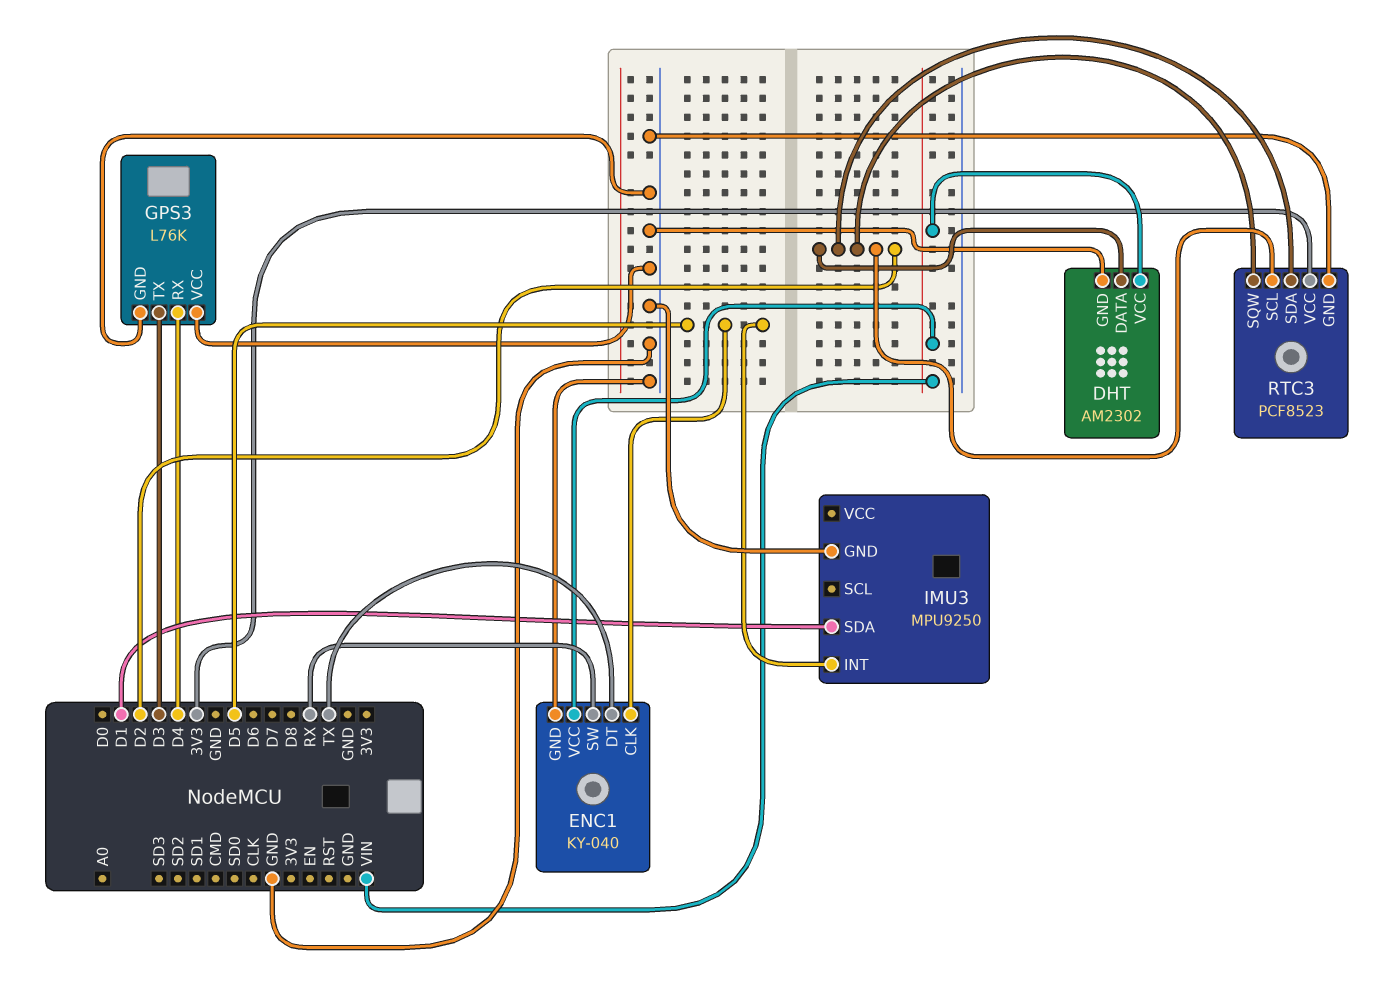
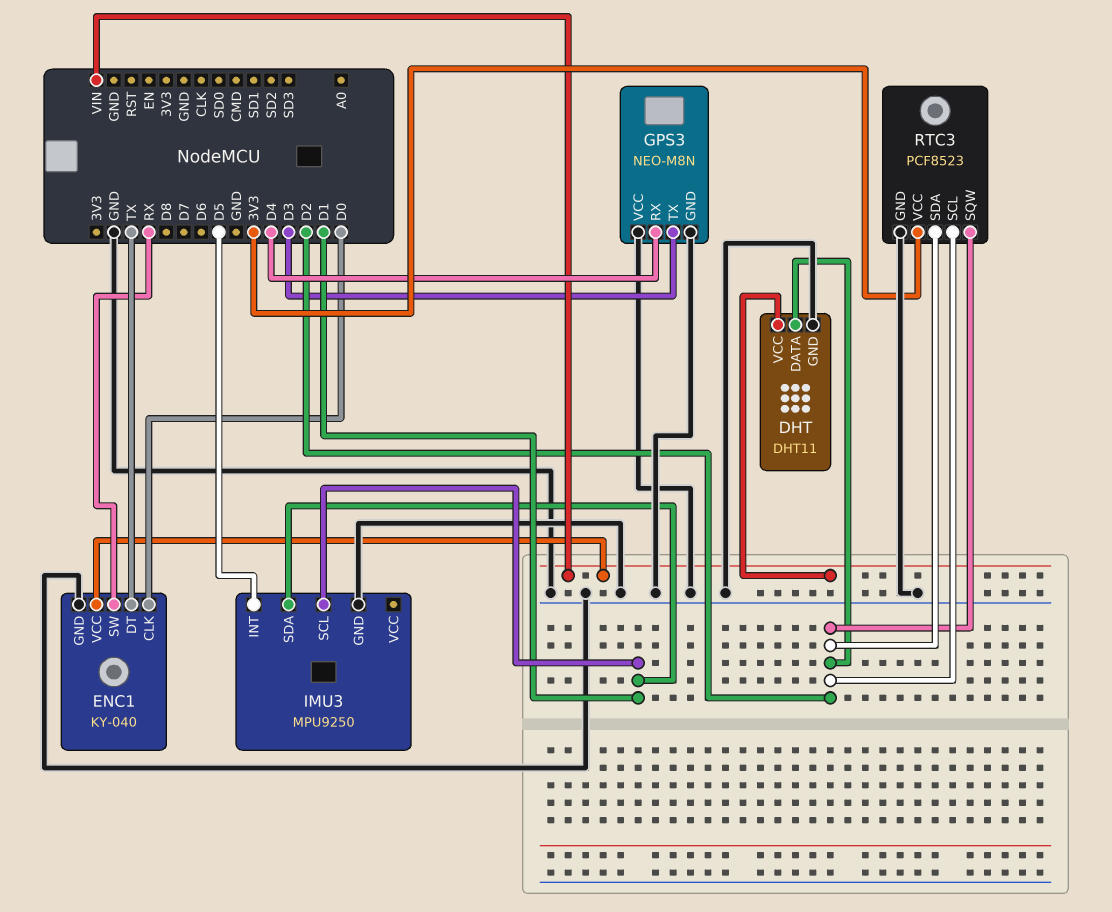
DHT: AM2302 -> DHT11
ENC1 pin CLK: D5 -> D0
GPS3: L76K -> NEO-M8N
IMU3 pin SCL: none -> D1

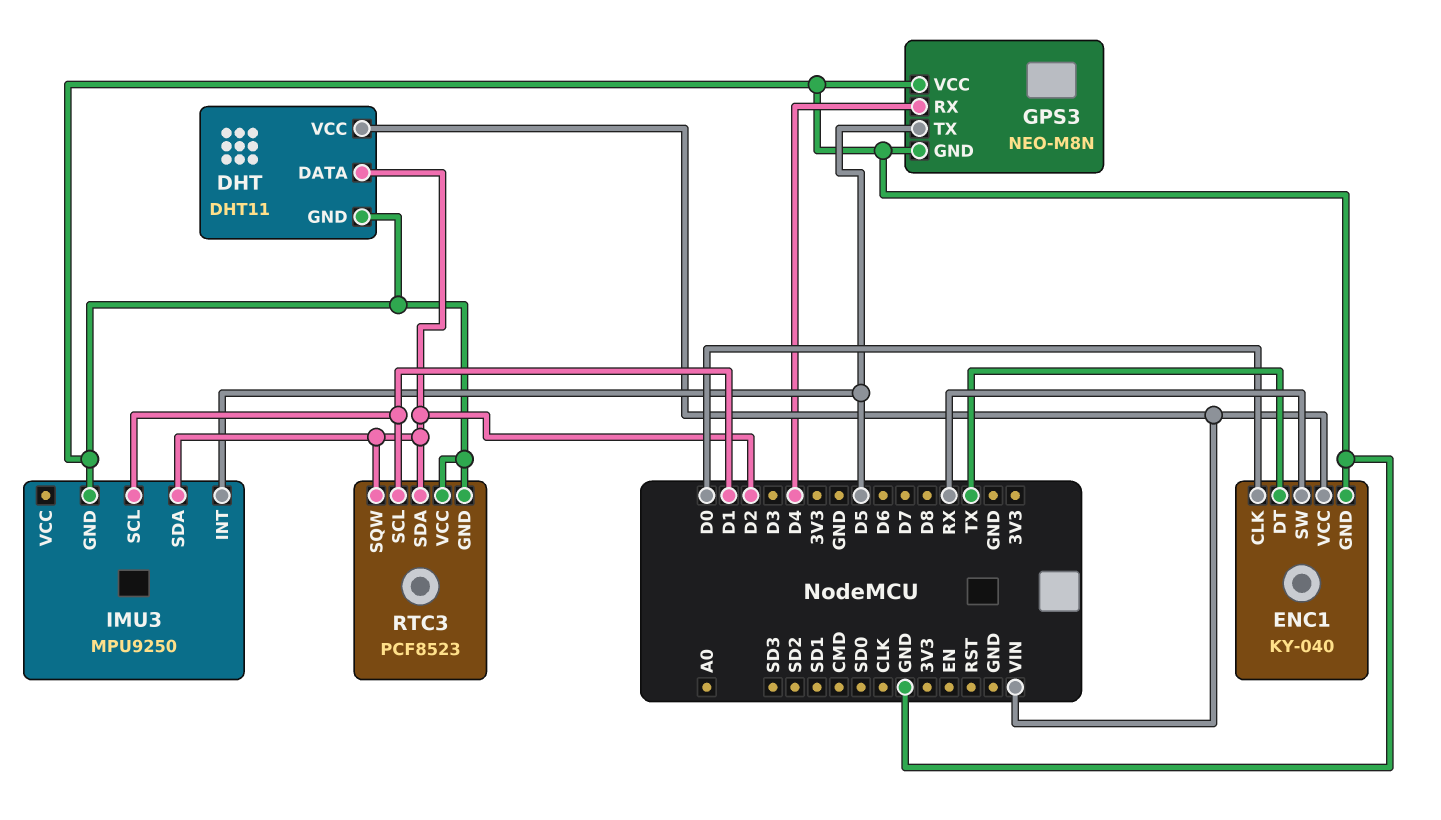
GPS3 pin TX: D3 -> D5
IMU3 pin SDA: D1 -> D2
RTC3 pin SCL: D2 -> D1
RTC3 pin VCC: 3V3 -> GND

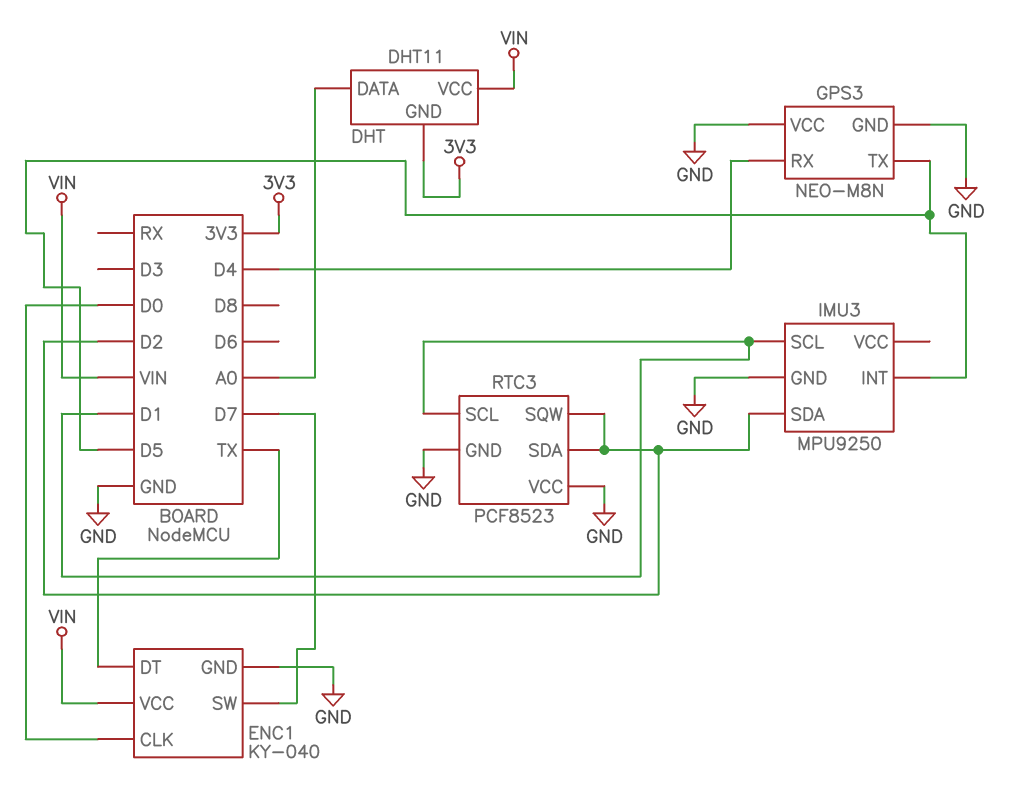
DHT pin DATA: D2 -> A0
DHT pin GND: GND -> 3V3
ENC1 pin SW: RX -> D7

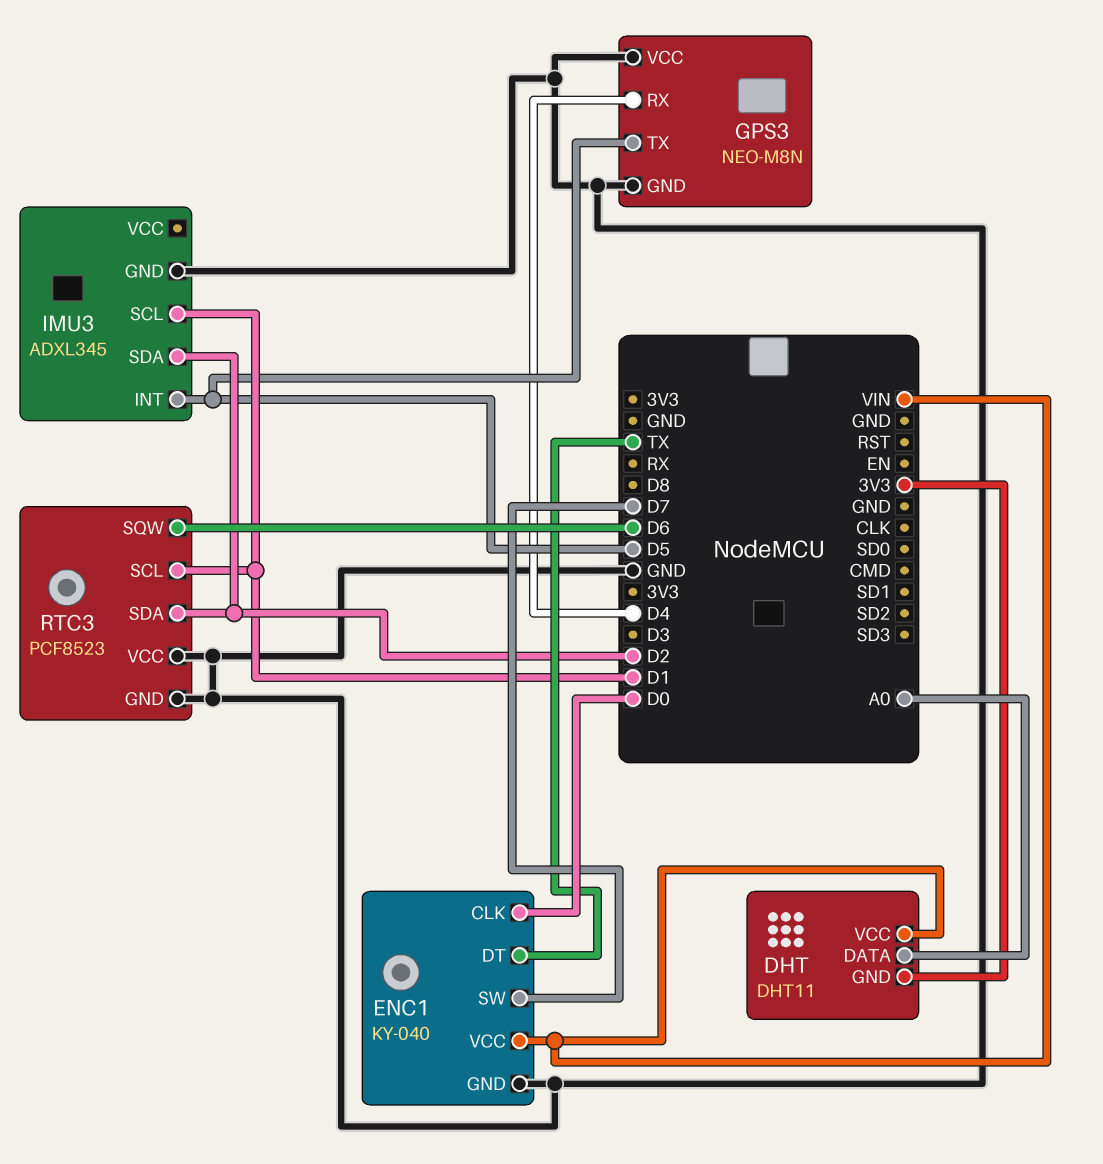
IMU3: MPU9250 -> ADXL345
RTC3 pin SQW: D2 -> D6

